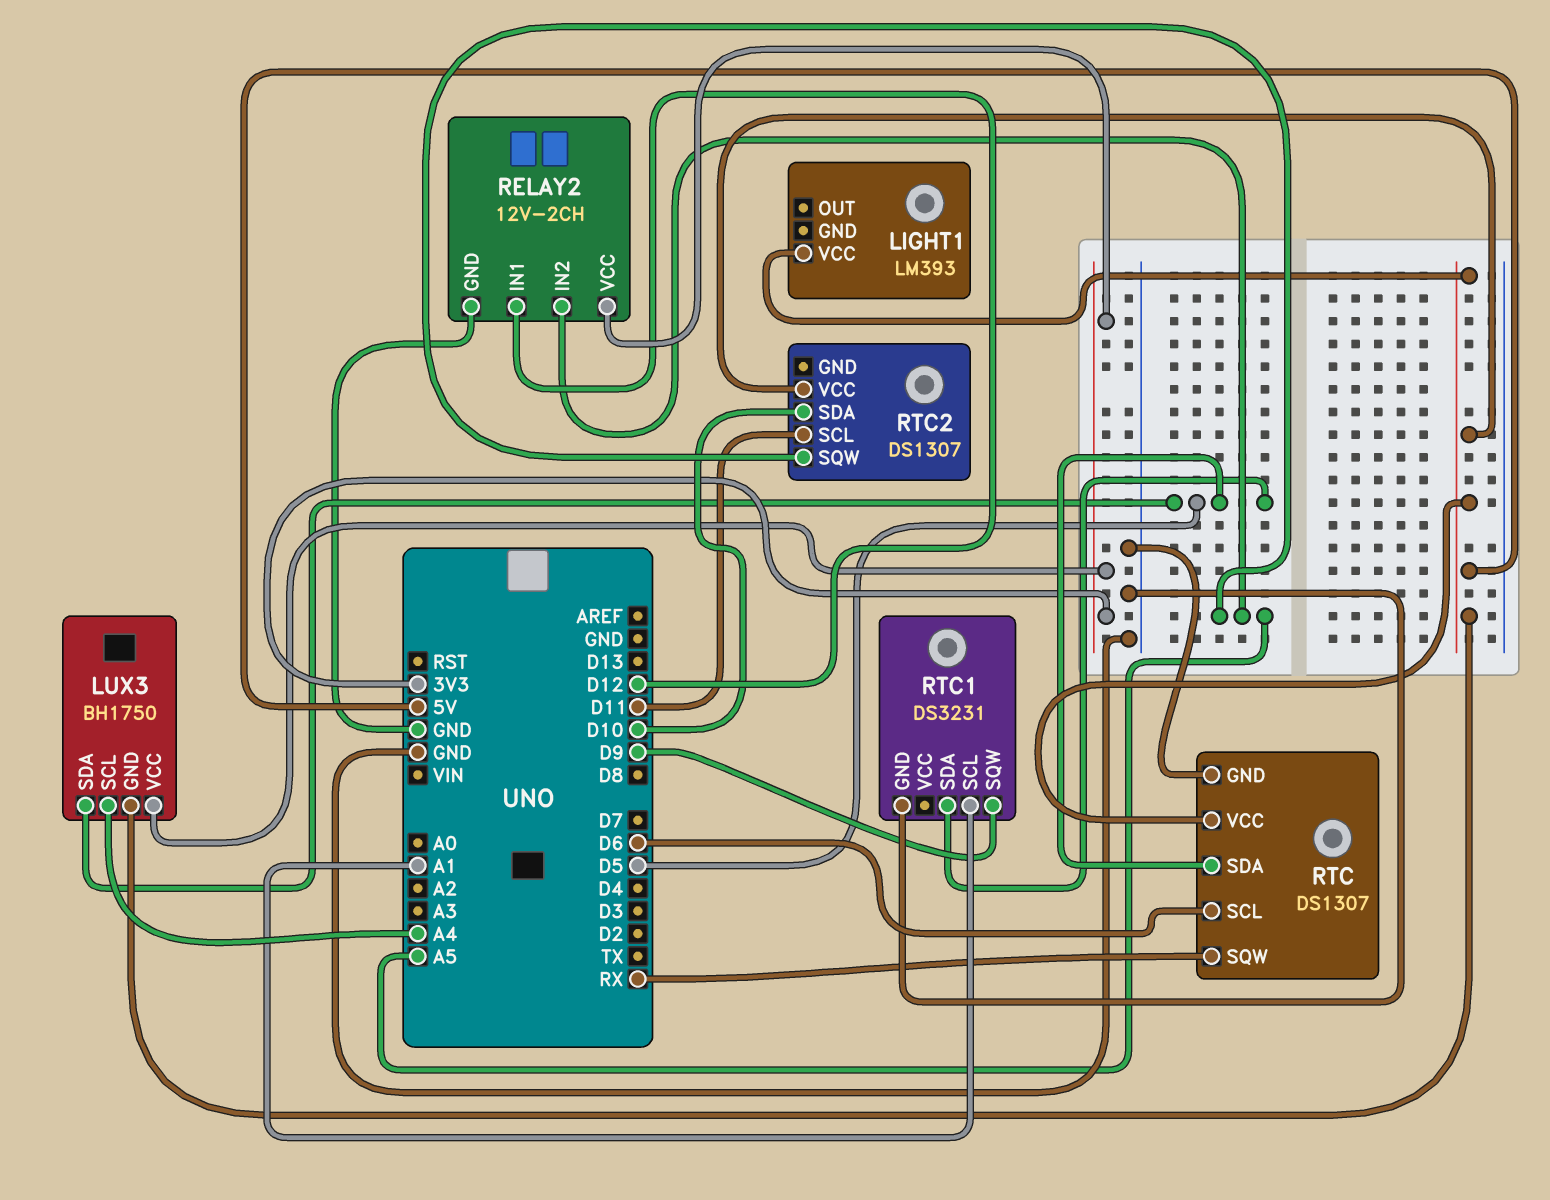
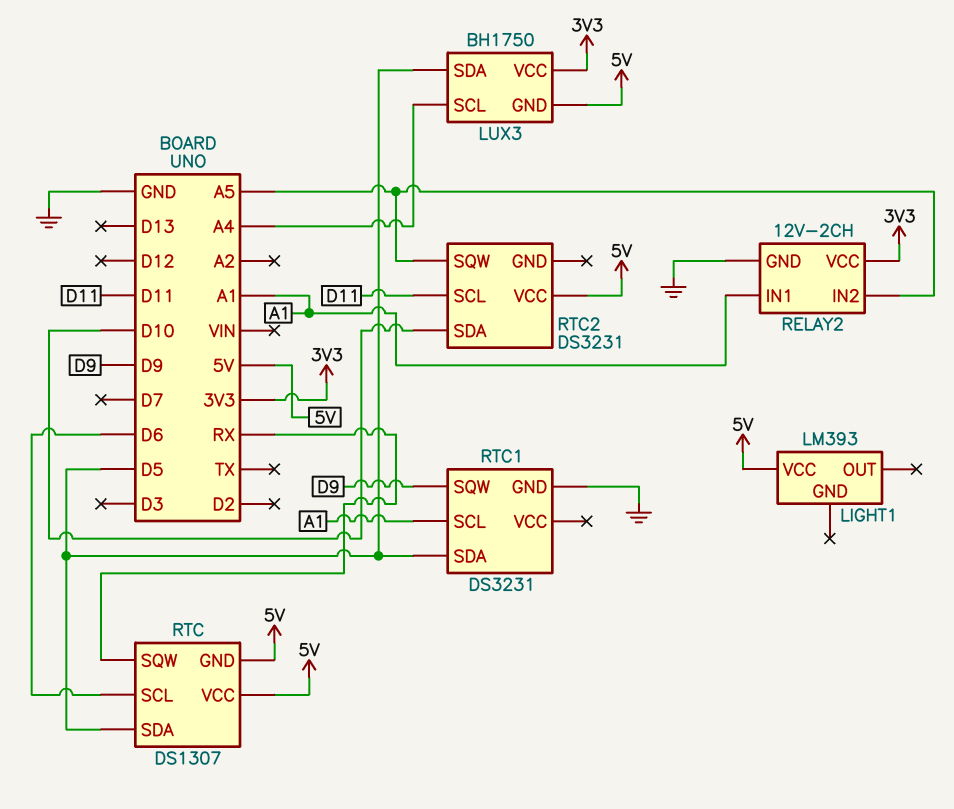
RELAY2 pin IN1: D12 -> A1
RTC pin GND: GND -> 5V
RTC2: DS1307 -> DS3231

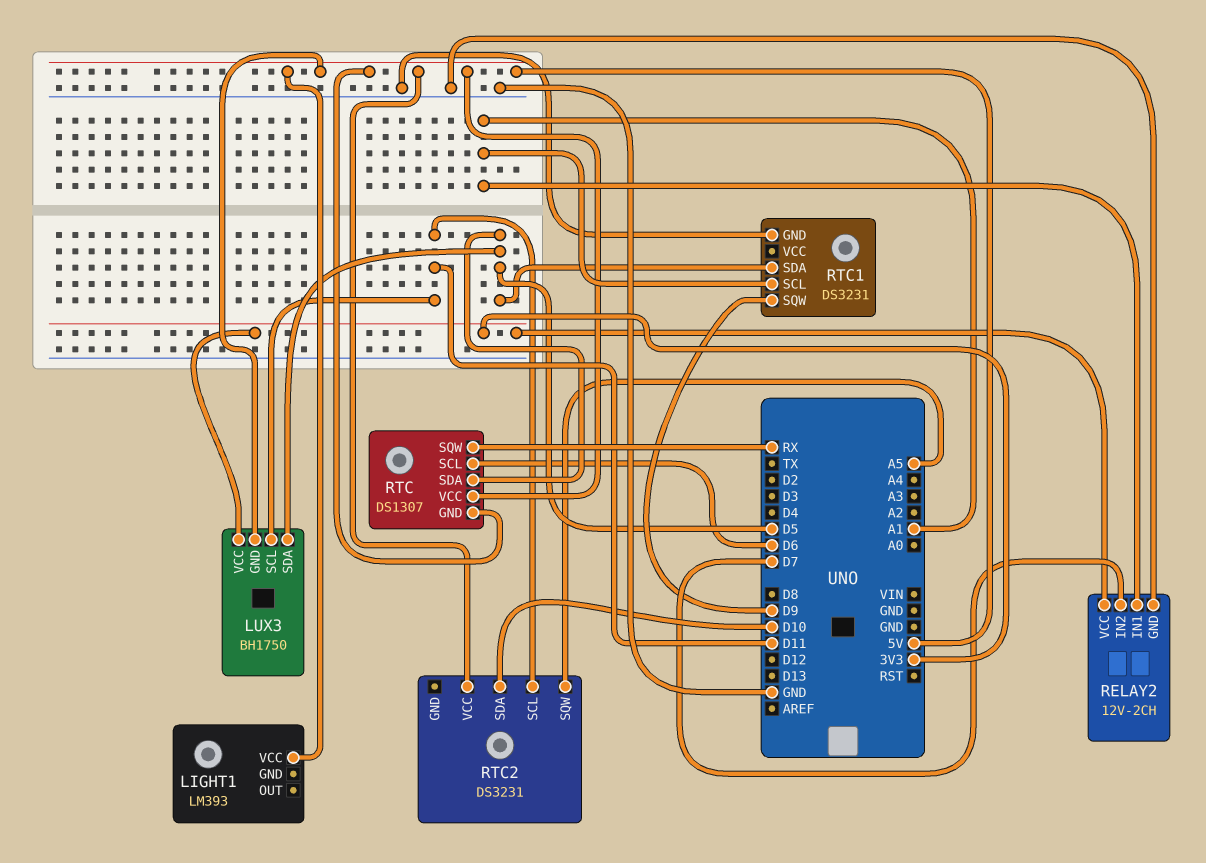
LUX3 pin SCL: A4 -> D11
RELAY2 pin IN2: A5 -> D7

